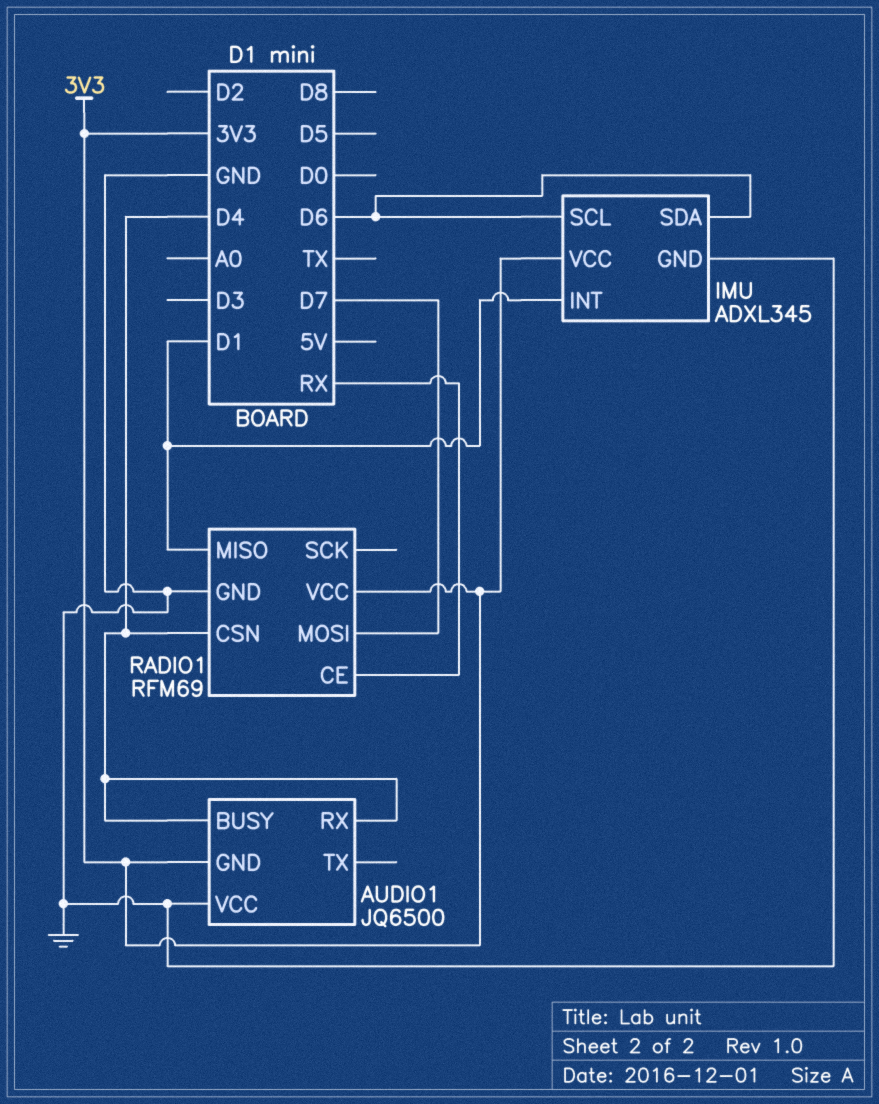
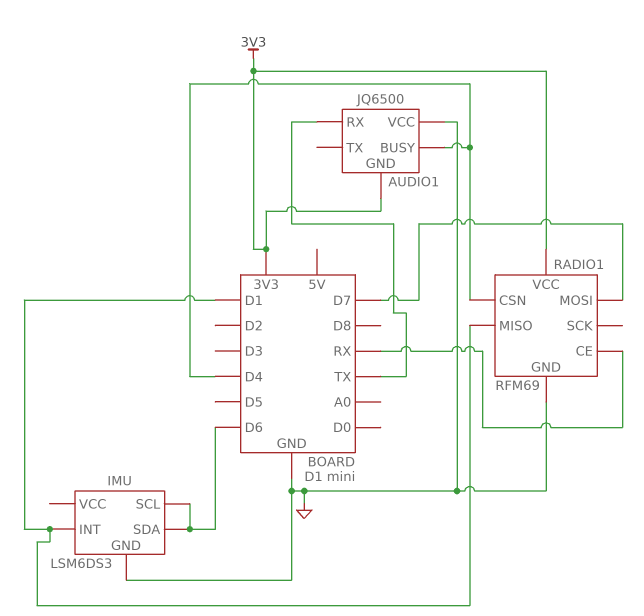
AUDIO1 pin RX: D4 -> TX
IMU: ADXL345 -> LSM6DS3
IMU pin VCC: 3V3 -> none

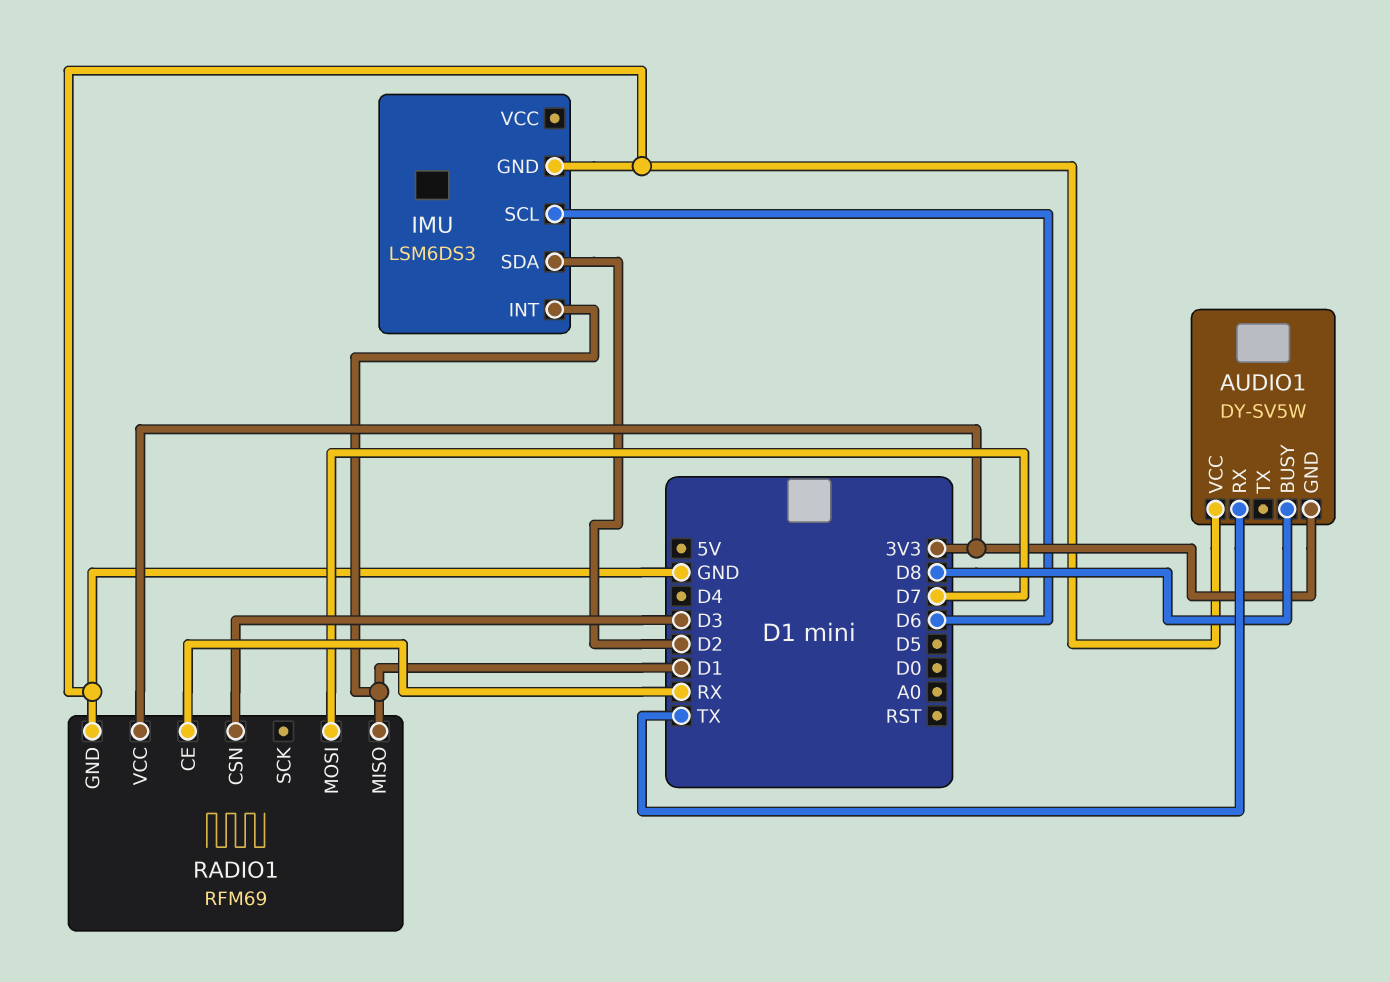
AUDIO1: JQ6500 -> DY-SV5W
AUDIO1 pin BUSY: D4 -> D8
IMU pin SDA: D6 -> D2
RADIO1 pin CSN: D4 -> D3

